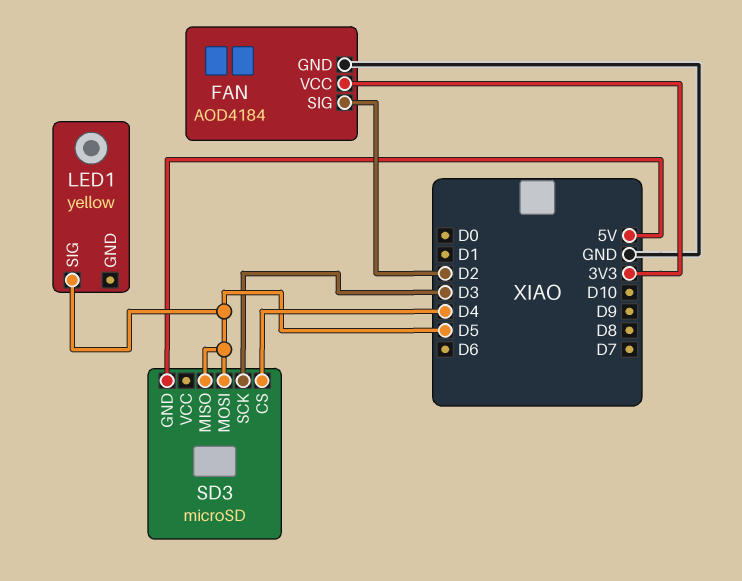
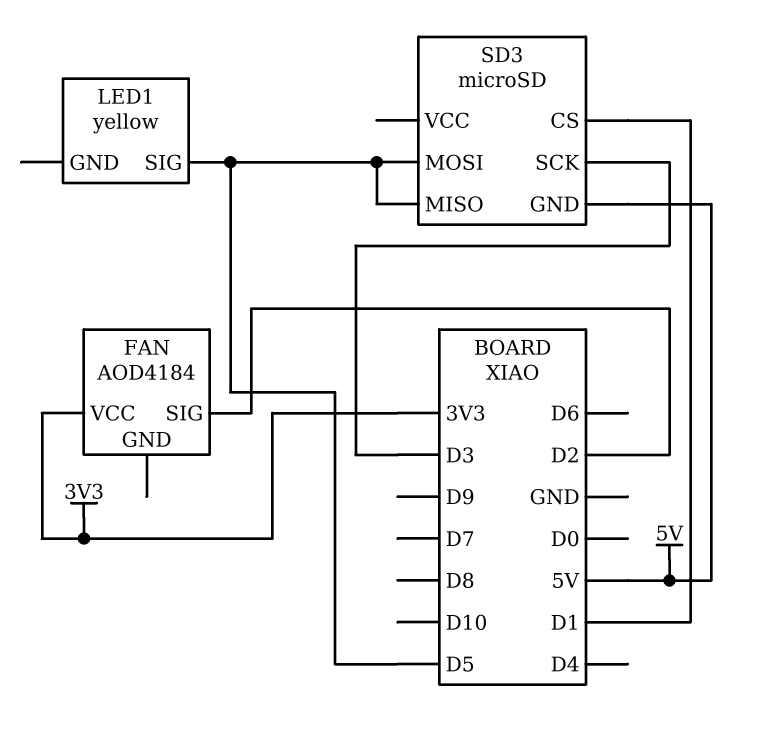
FAN pin GND: GND -> none
SD3 pin CS: D4 -> D1

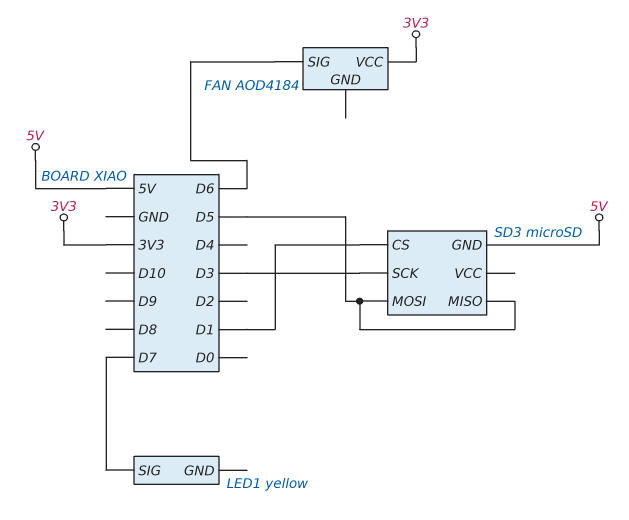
FAN pin SIG: D2 -> D6
LED1 pin SIG: D5 -> D7

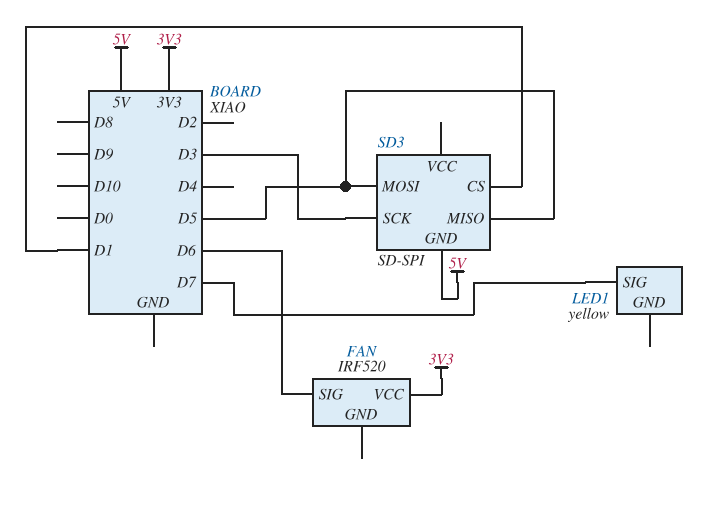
FAN: AOD4184 -> IRF520
SD3: microSD -> SD-SPI

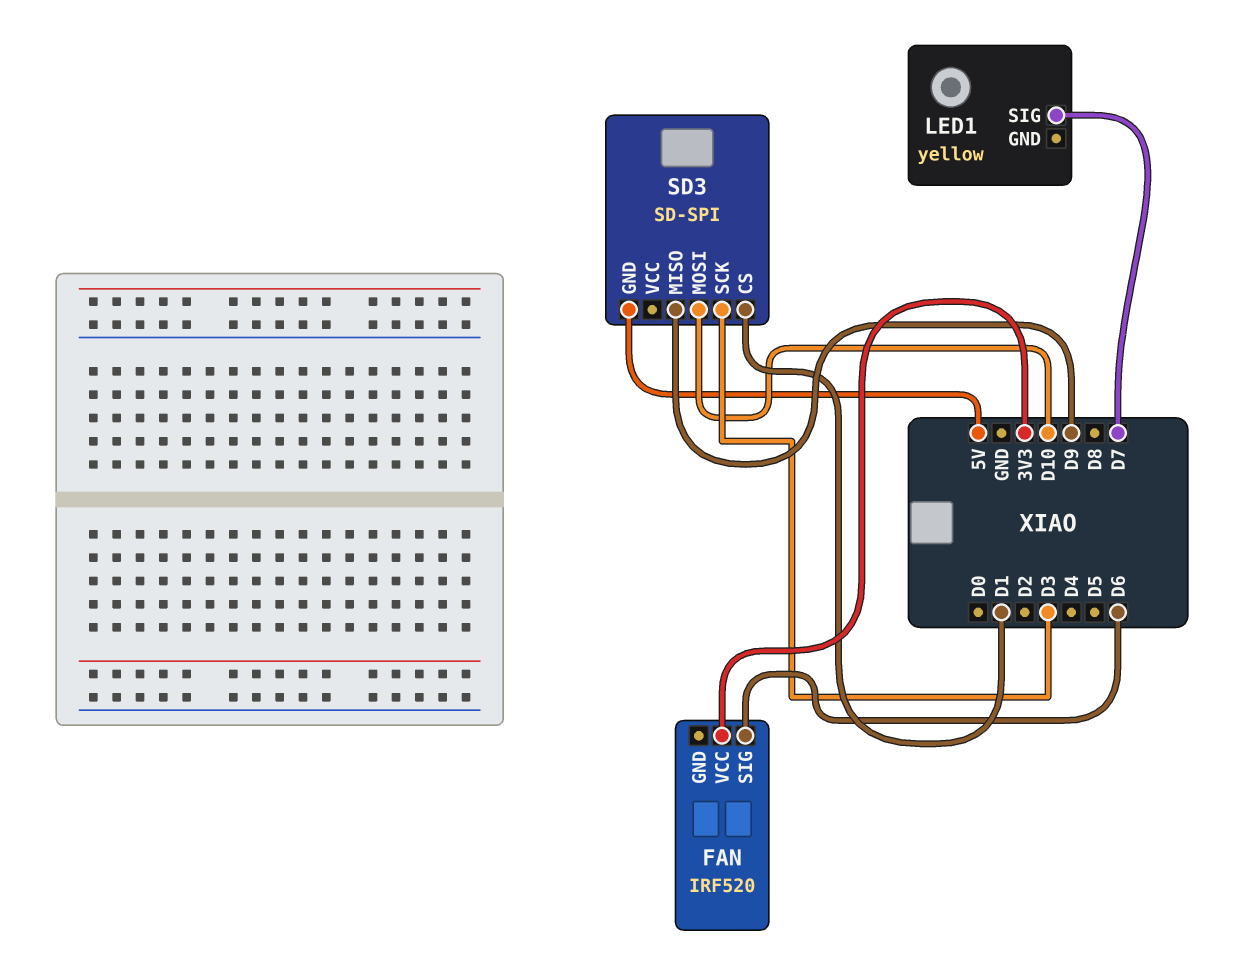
SD3 pin MISO: D5 -> D9
SD3 pin MOSI: D5 -> D10

